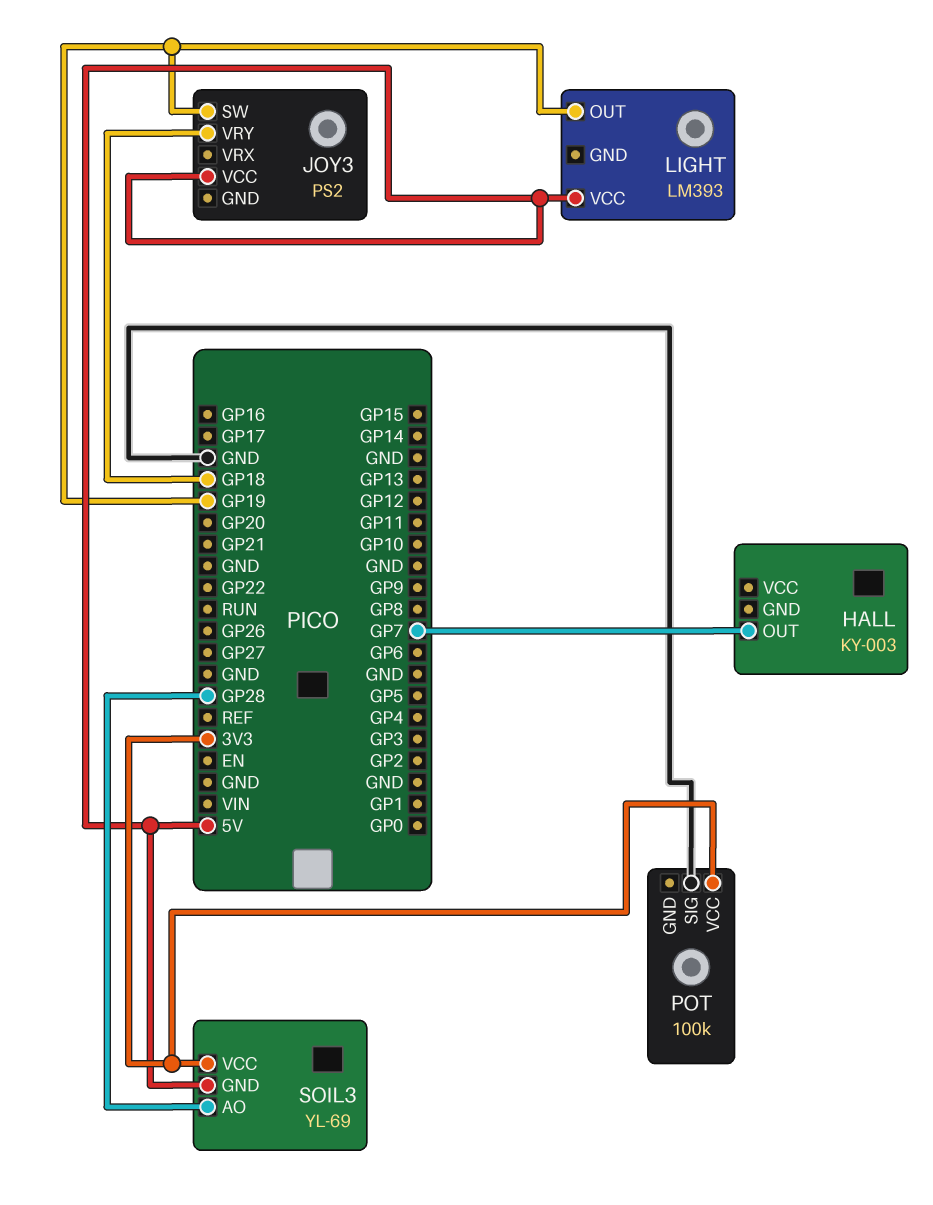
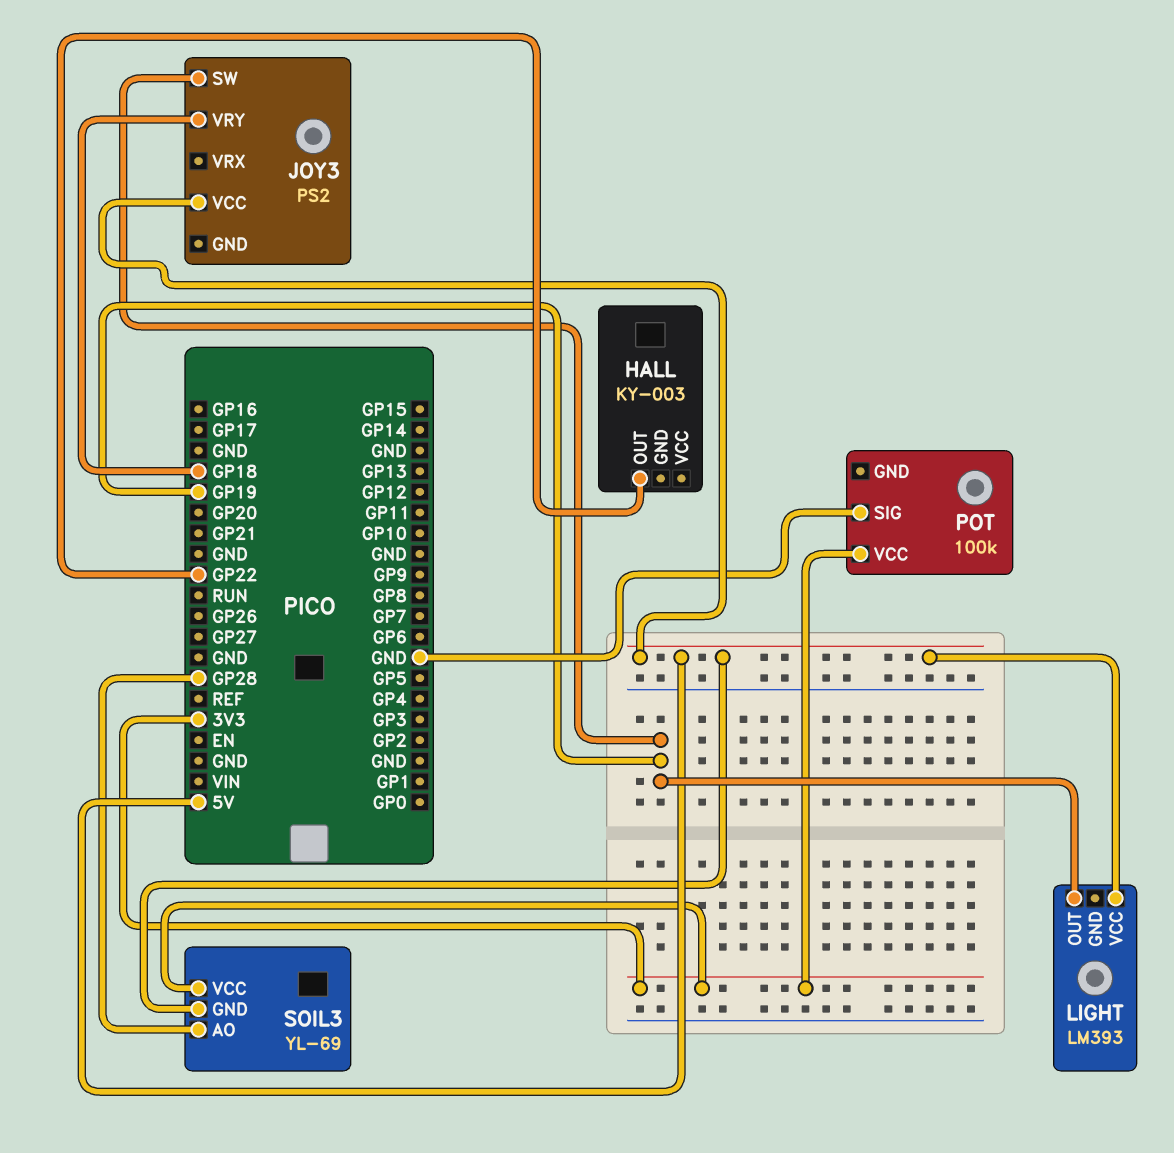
HALL pin OUT: GP7 -> GP22

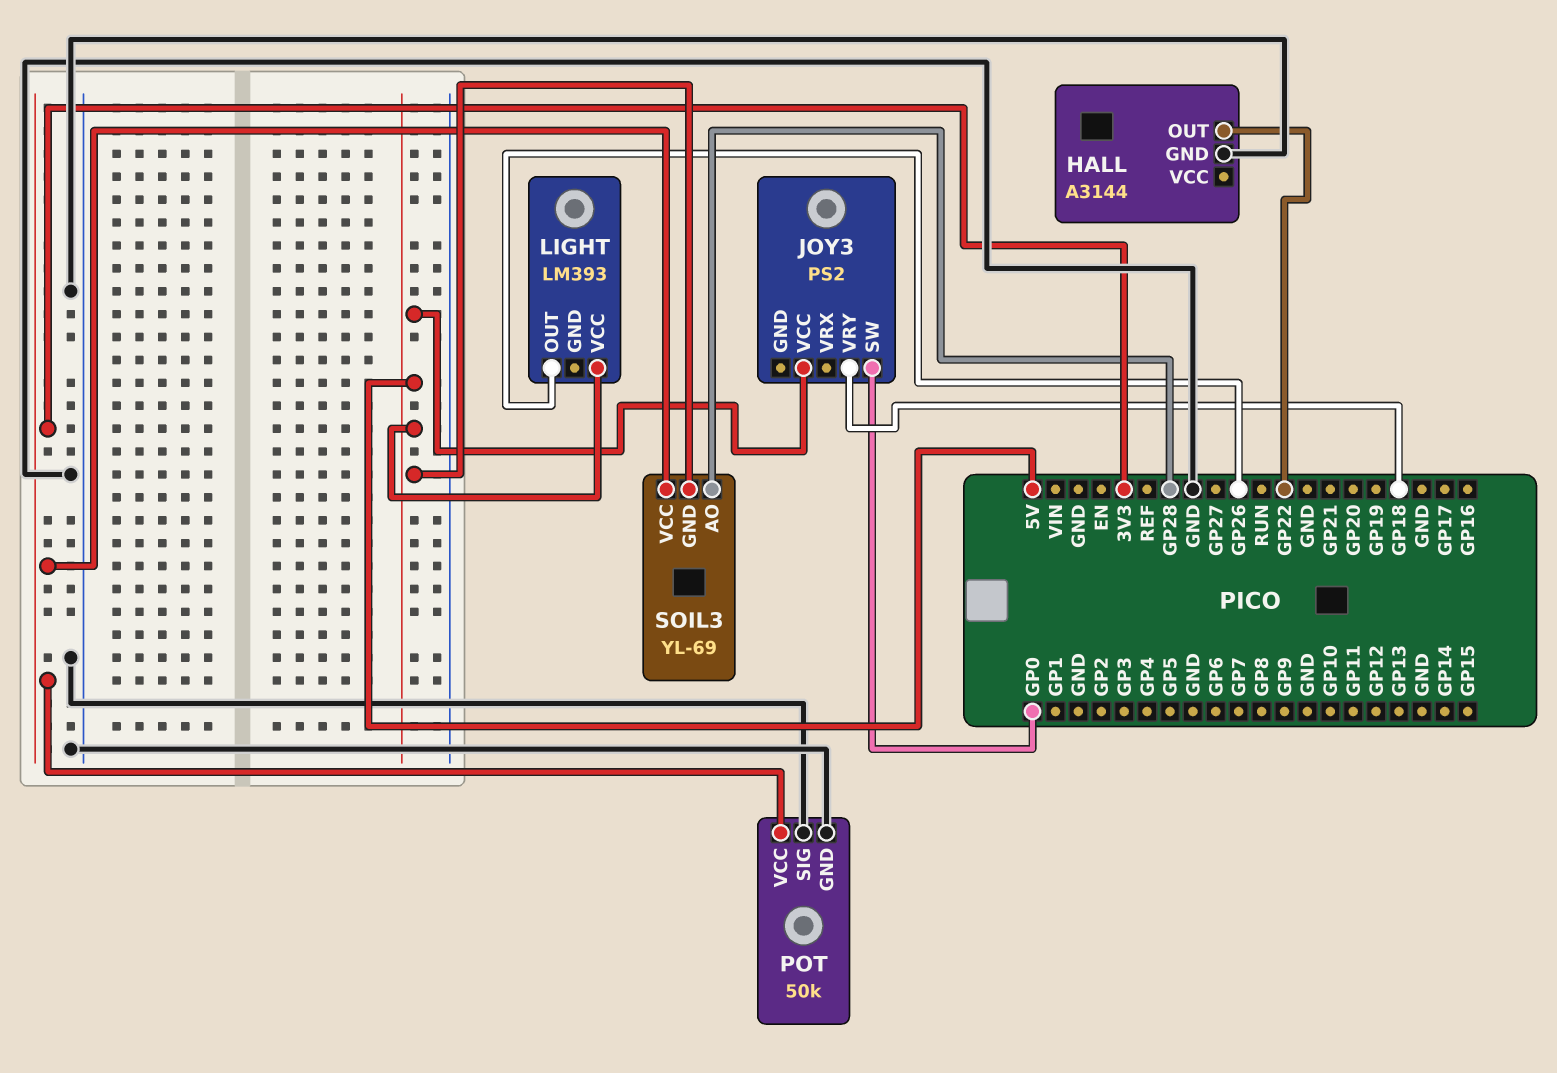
HALL: KY-003 -> A3144
HALL pin GND: none -> GND
JOY3 pin SW: GP19 -> GP0
LIGHT pin OUT: GP19 -> GP26
POT: 100k -> 50k
POT pin GND: none -> GND

